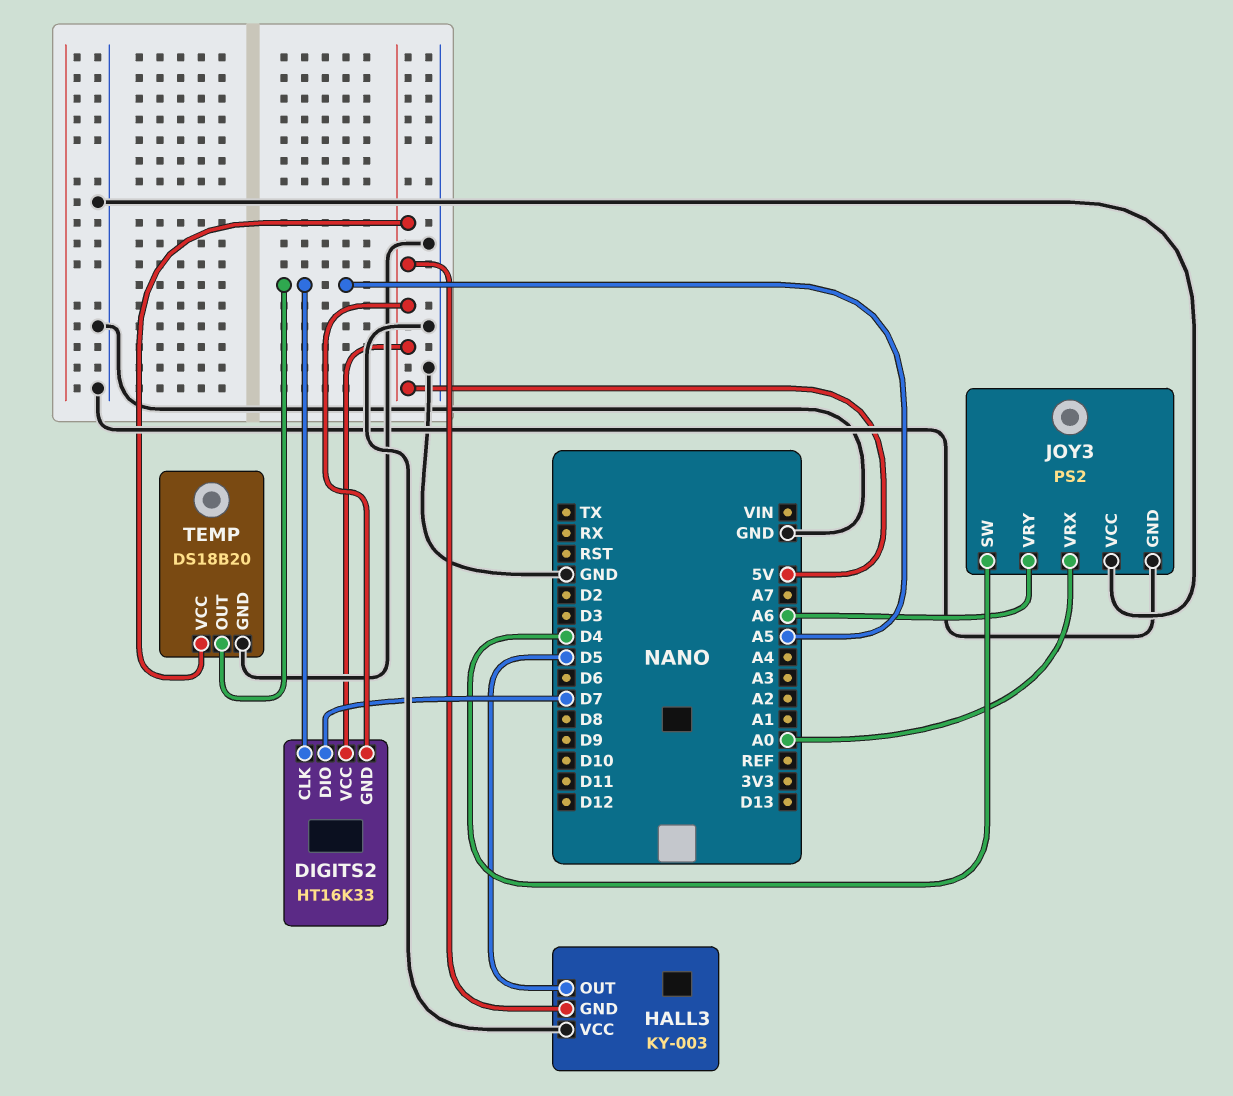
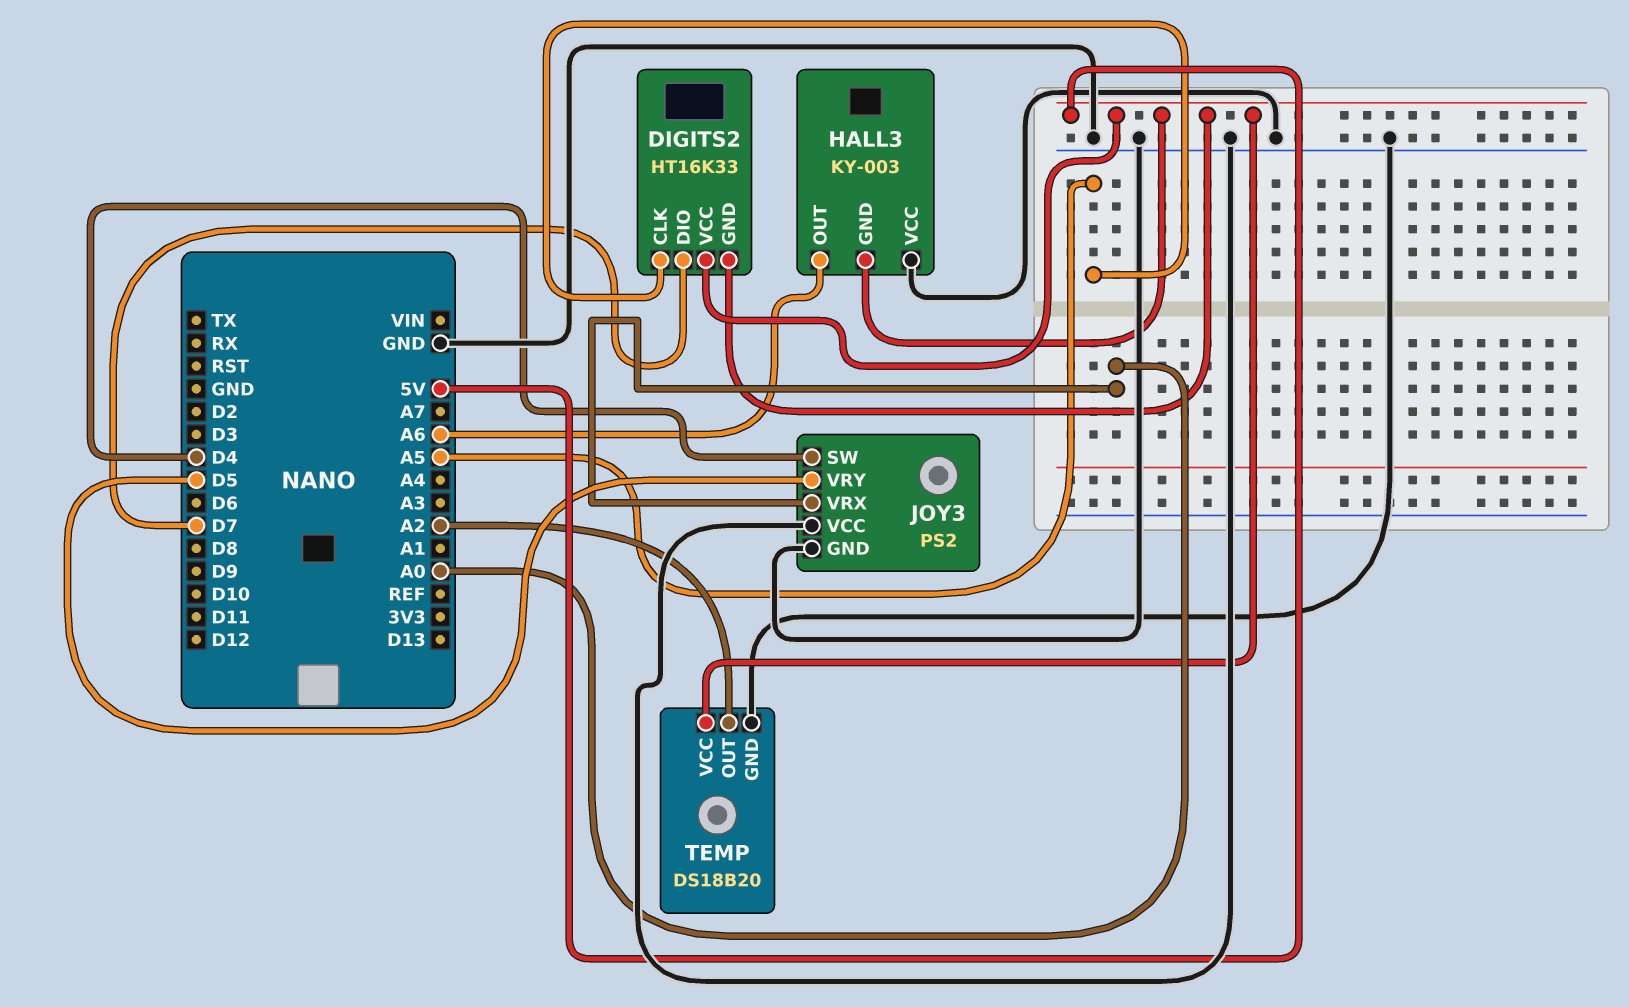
HALL3 pin OUT: D5 -> A6
JOY3 pin VRY: A6 -> D5
TEMP pin OUT: A5 -> A2

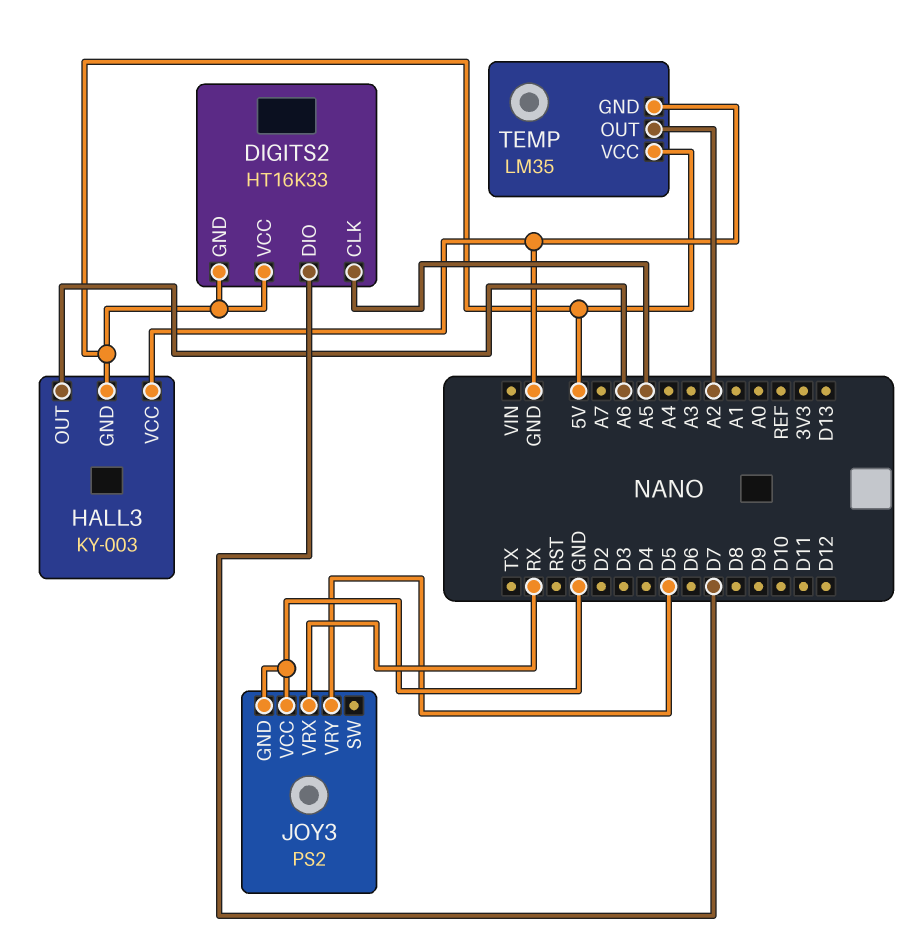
JOY3 pin SW: D4 -> none
JOY3 pin VRX: A0 -> RX
TEMP: DS18B20 -> LM35

